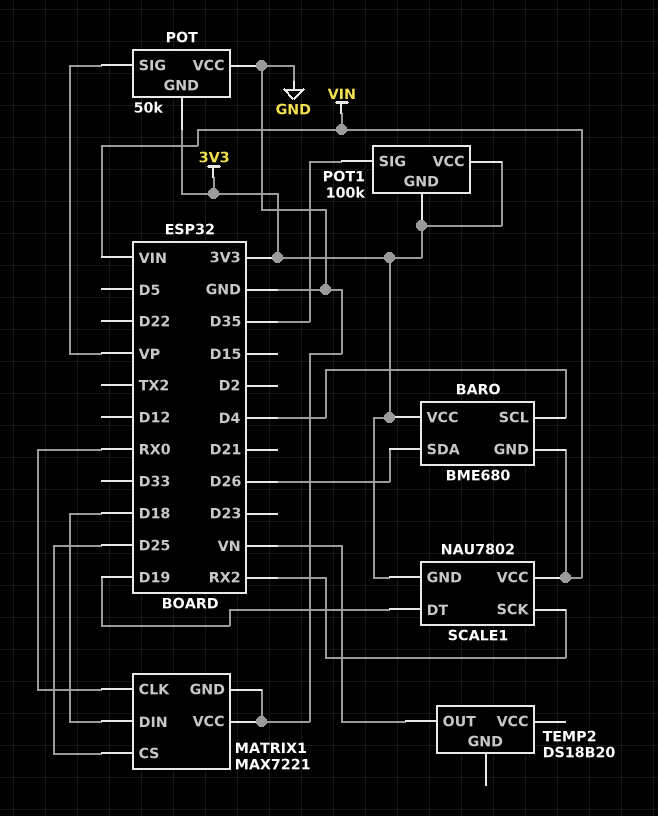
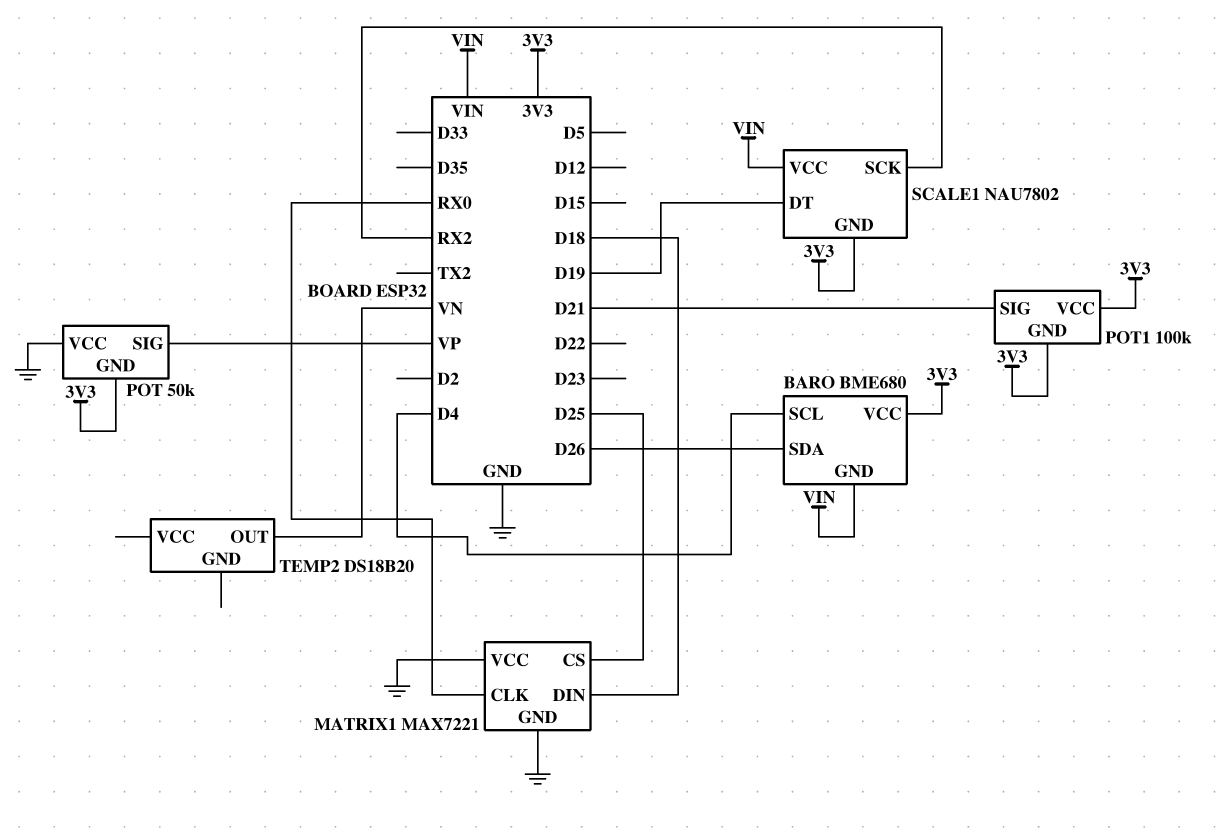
POT1 pin SIG: D35 -> D21

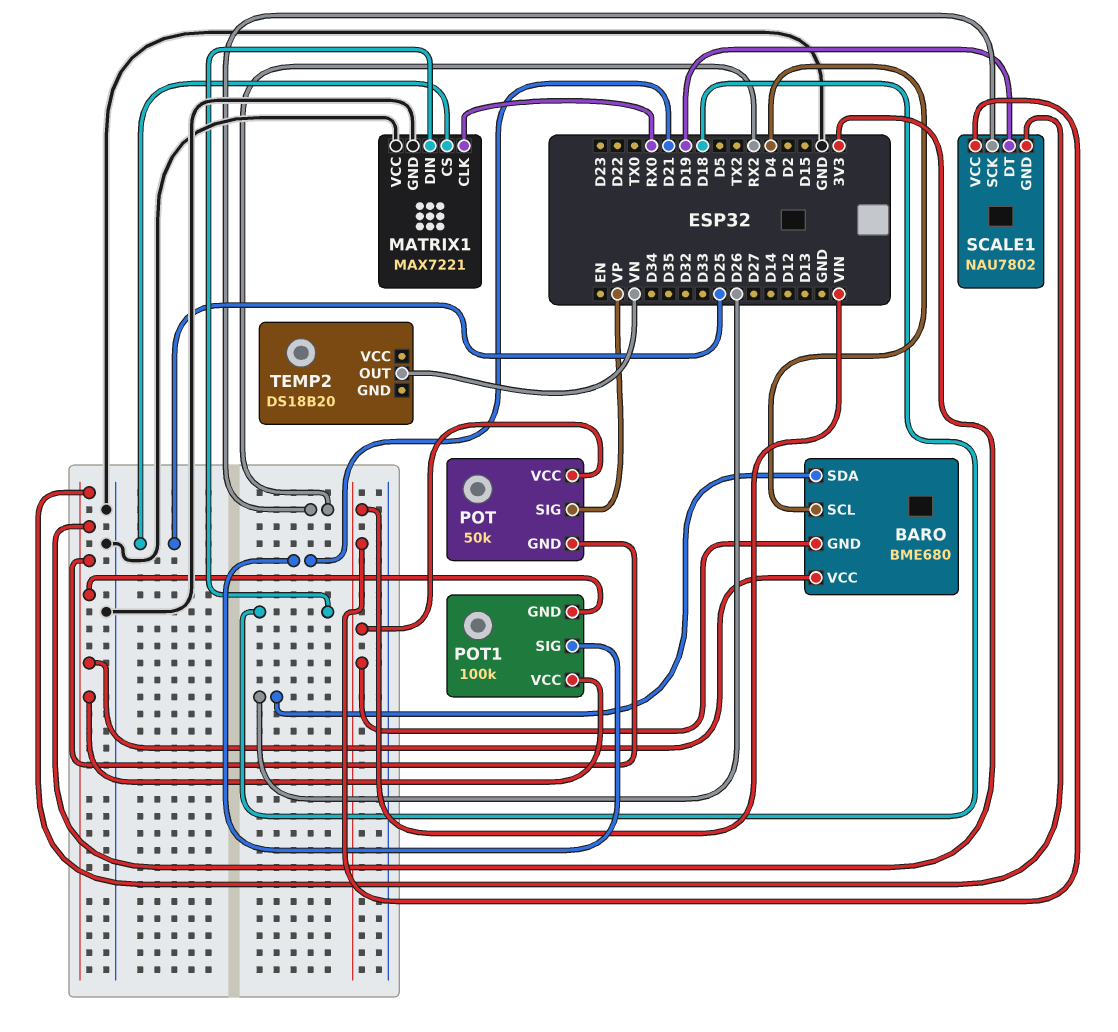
POT pin VCC: GND -> VIN

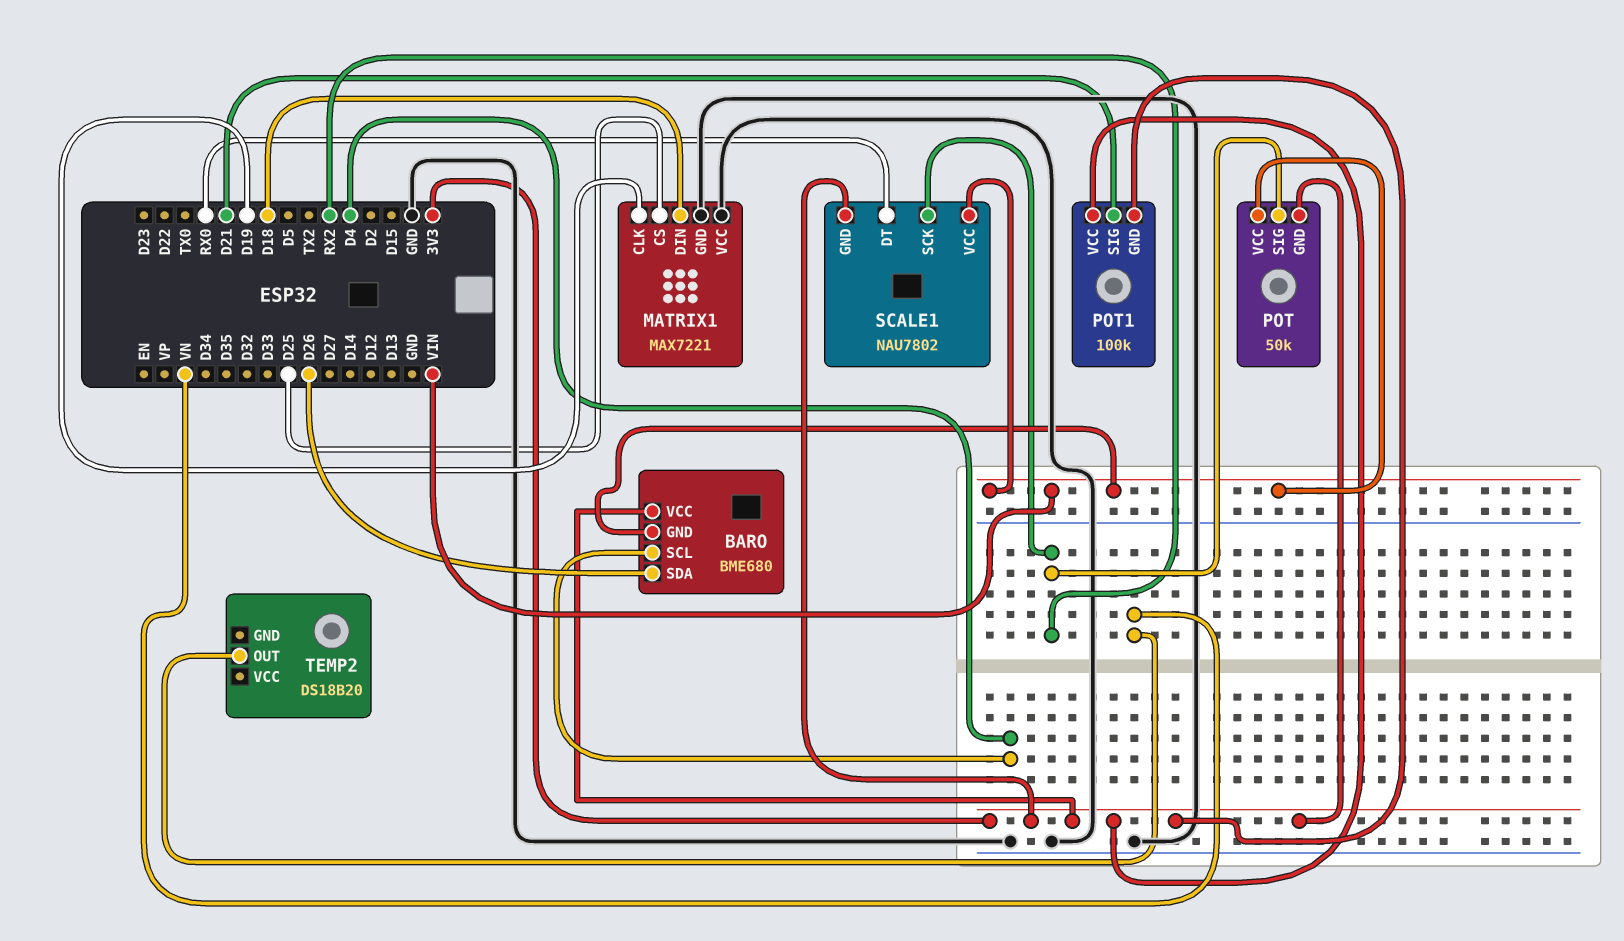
MATRIX1 pin CLK: RX0 -> D19
POT pin SIG: VP -> RX2
SCALE1 pin DT: D19 -> RX0

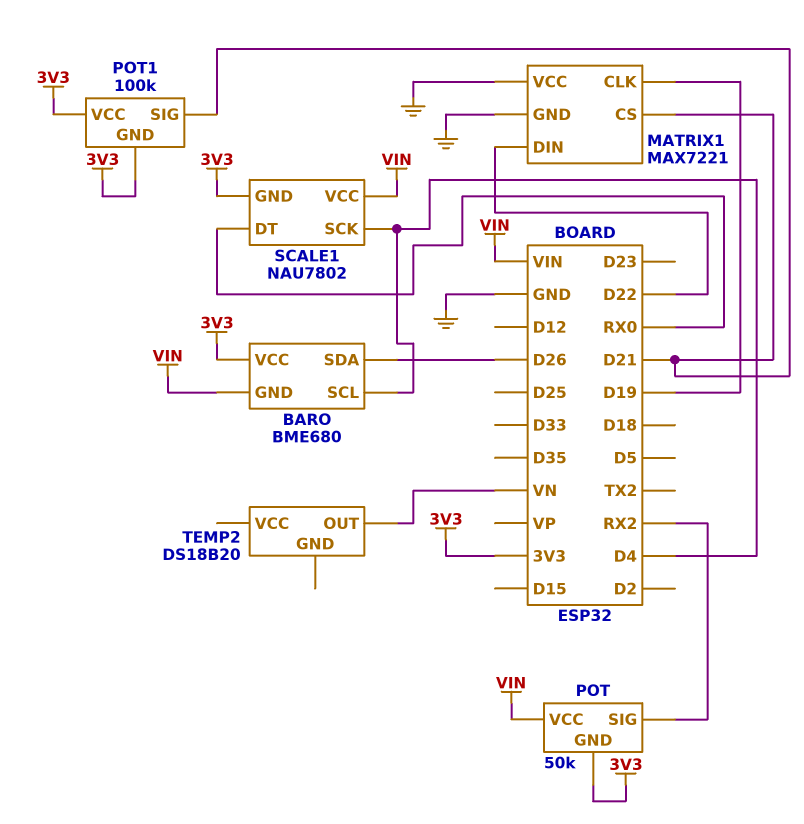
MATRIX1 pin CS: D25 -> D21
MATRIX1 pin DIN: D18 -> D22
SCALE1 pin SCK: RX2 -> D4

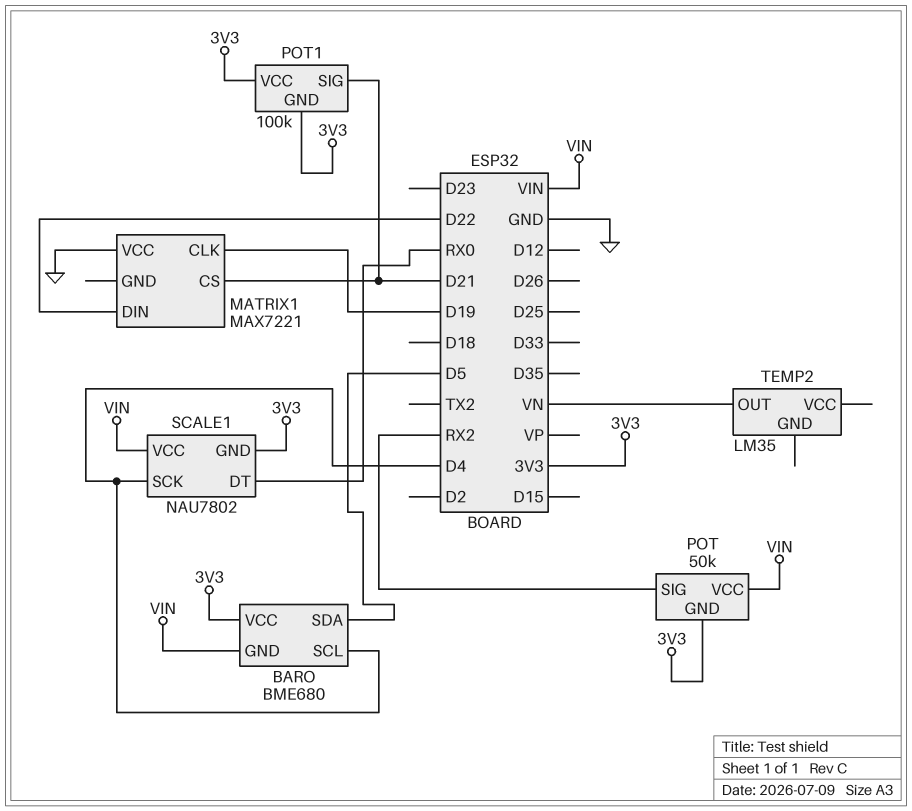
BARO pin SDA: D26 -> D5
MATRIX1 pin GND: GND -> none
TEMP2: DS18B20 -> LM35

